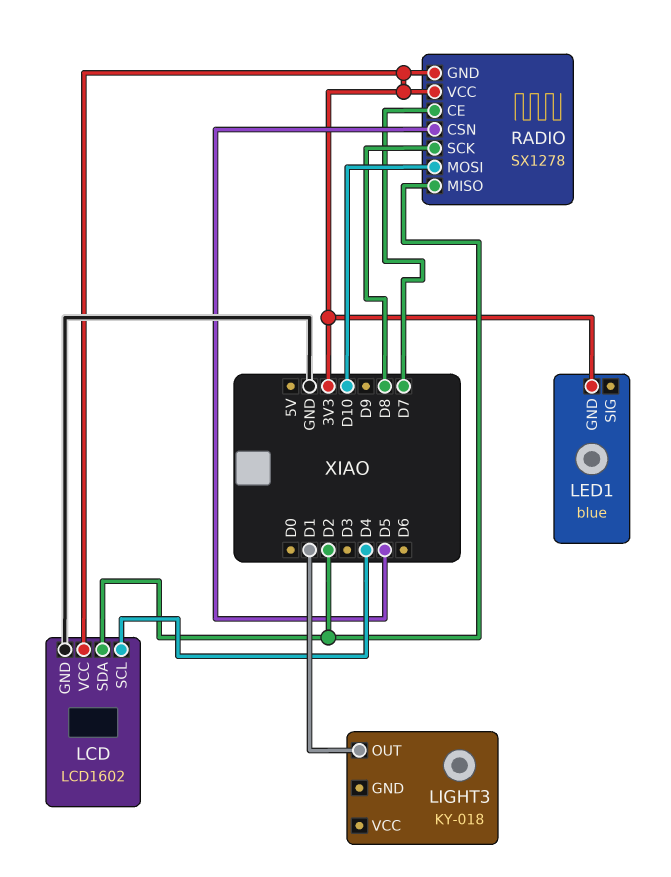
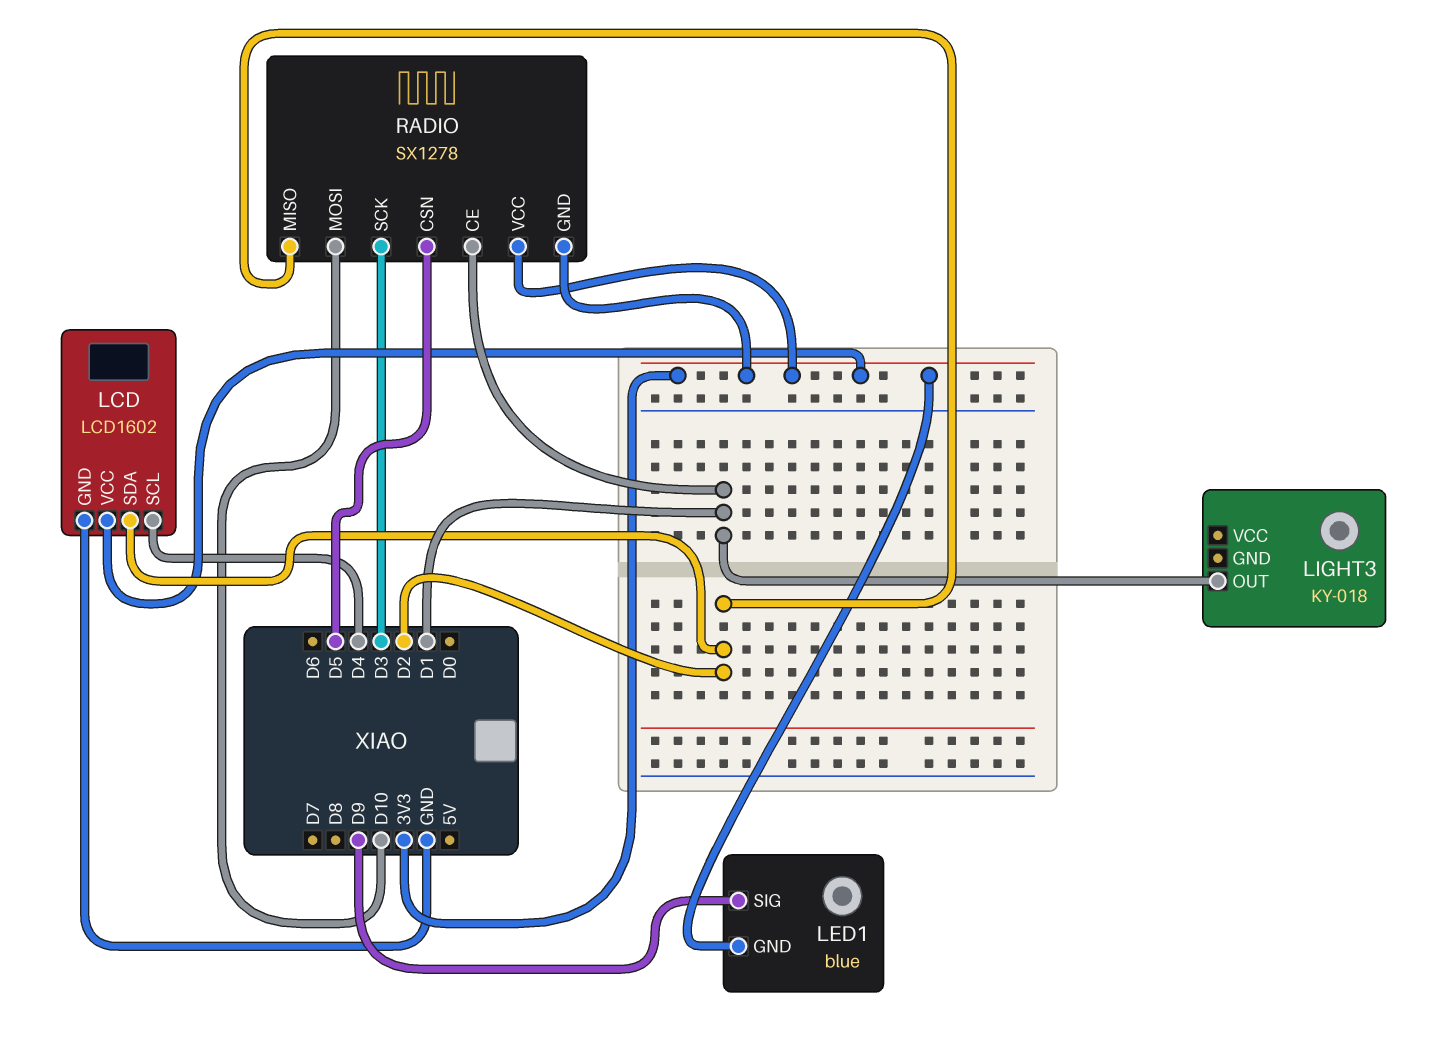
LED1 pin SIG: none -> D9
RADIO pin CE: D7 -> D1
RADIO pin SCK: D8 -> D3

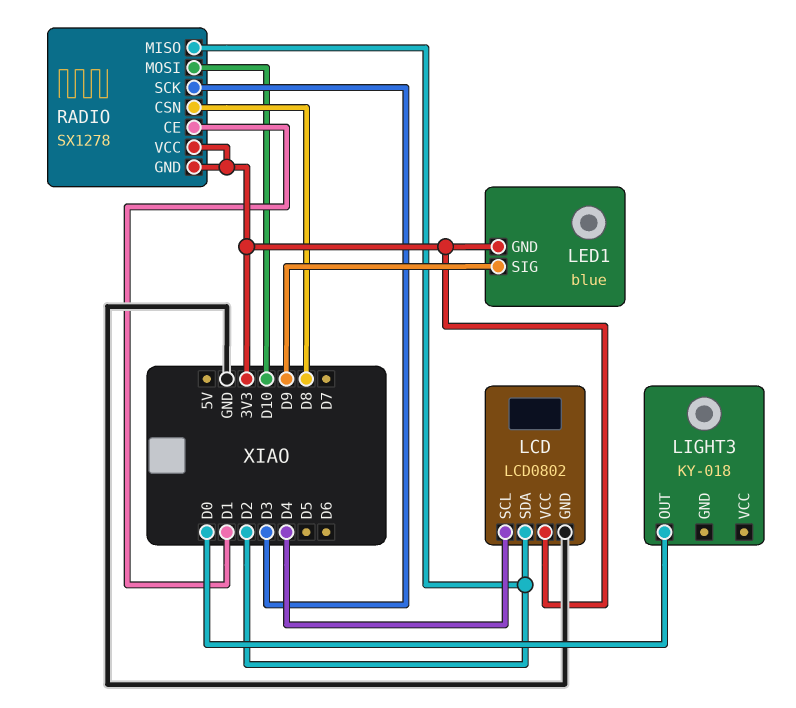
LCD: LCD1602 -> LCD0802
LIGHT3 pin OUT: D1 -> D0
RADIO pin CSN: D5 -> D8

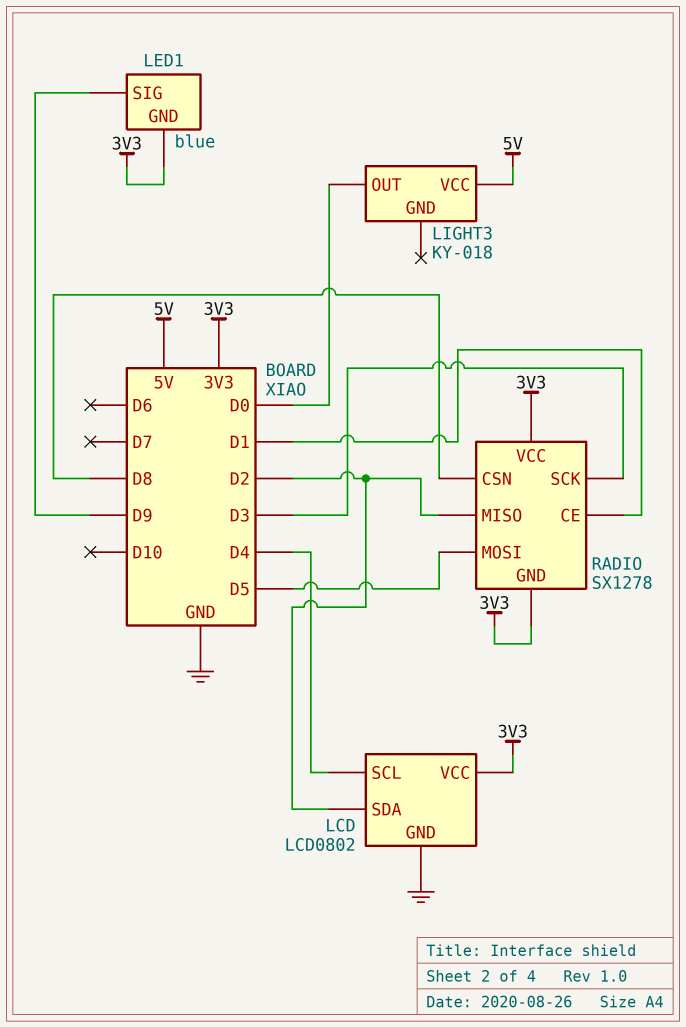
LIGHT3 pin VCC: none -> 5V
RADIO pin MOSI: D10 -> D5

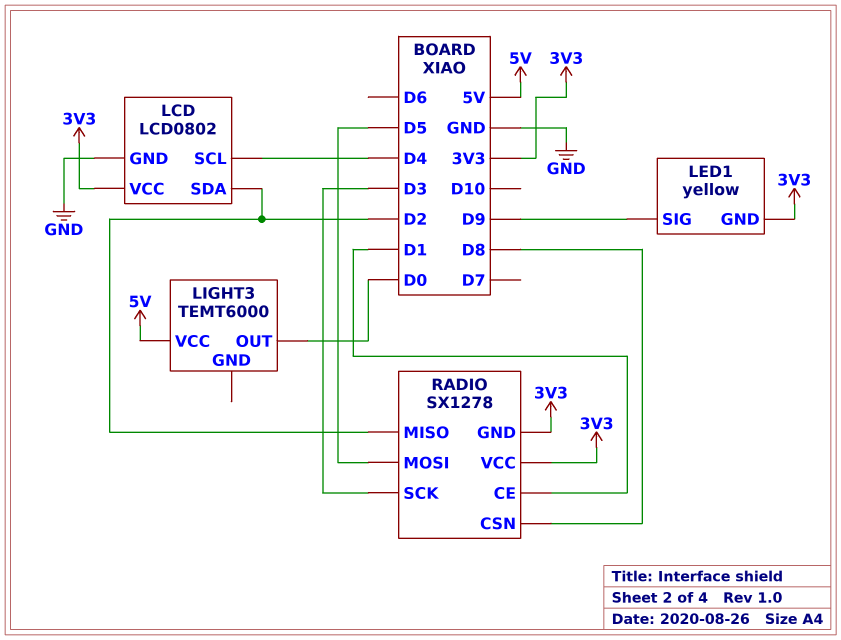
LED1: blue -> yellow
LIGHT3: KY-018 -> TEMT6000

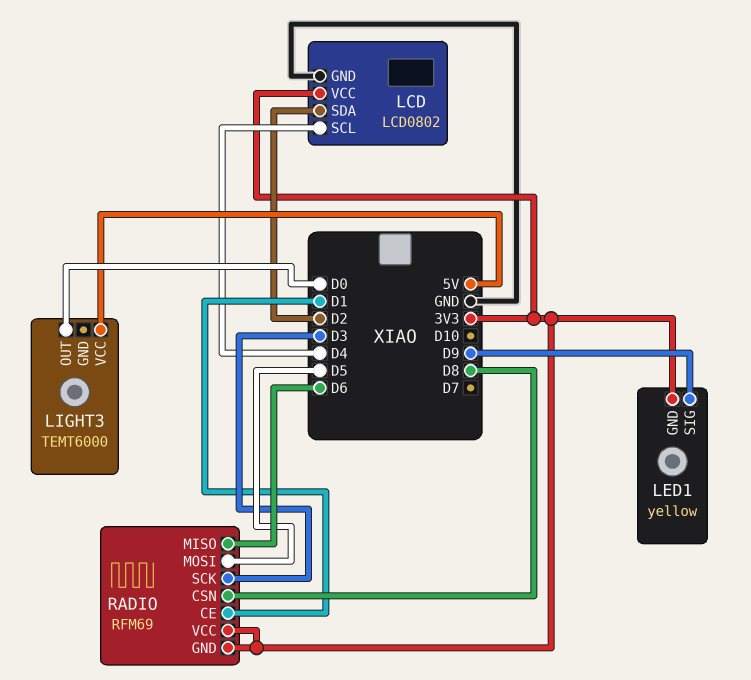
RADIO: SX1278 -> RFM69
RADIO pin MISO: D2 -> D6

